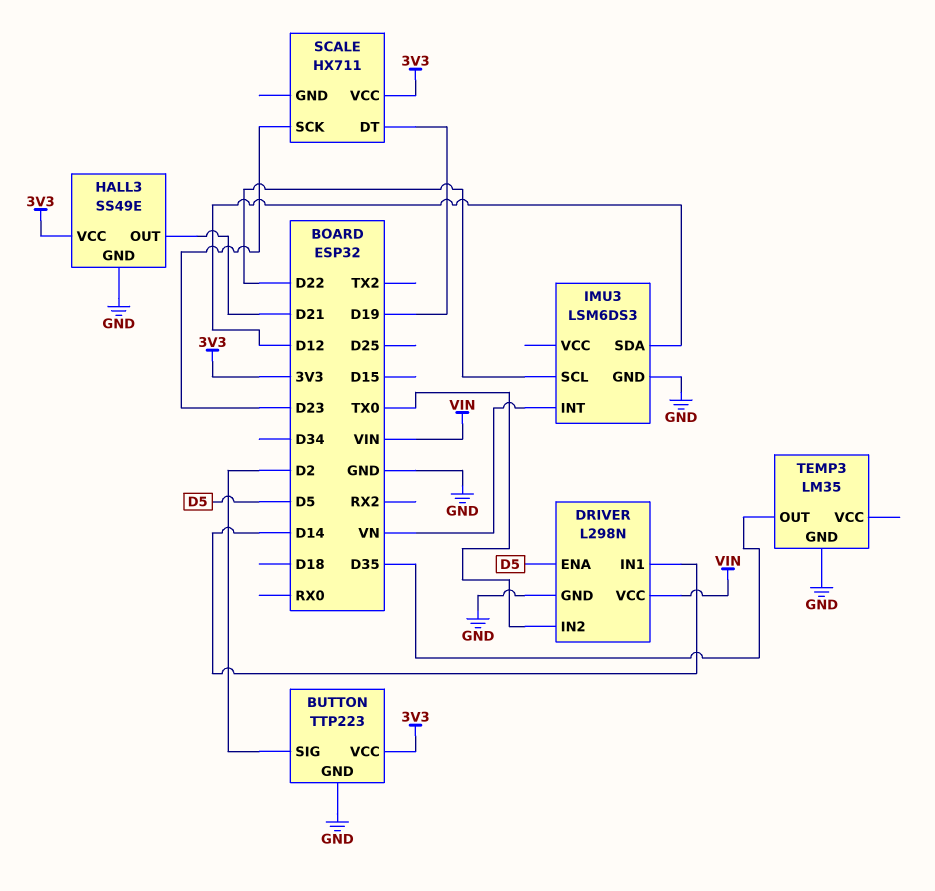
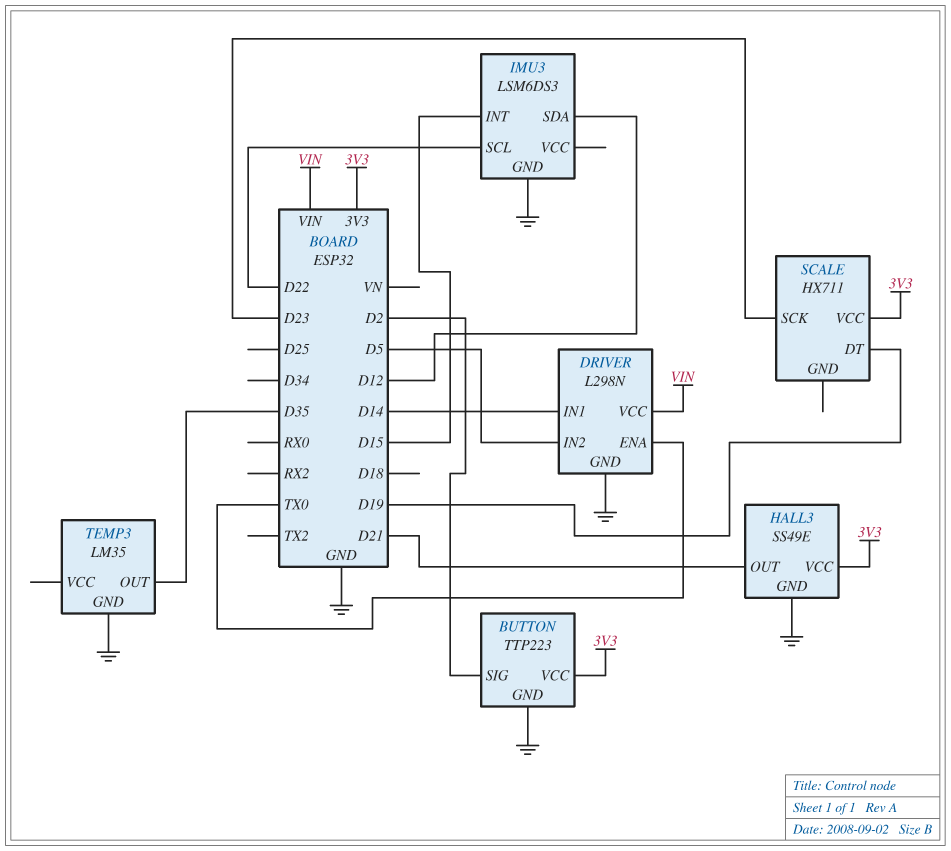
DRIVER pin ENA: D5 -> TX0
DRIVER pin IN2: TX0 -> D5
IMU3 pin INT: VN -> D15

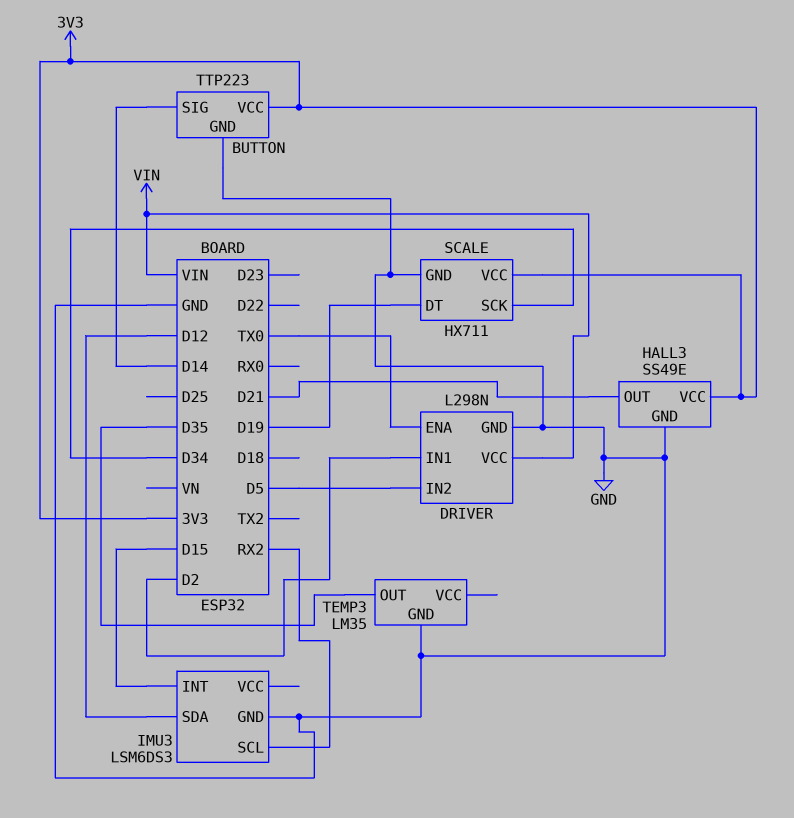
BUTTON pin SIG: D2 -> D14
DRIVER pin IN1: D14 -> D2
IMU3 pin SCL: D22 -> RX2
SCALE pin GND: none -> GND
SCALE pin SCK: D23 -> D34

